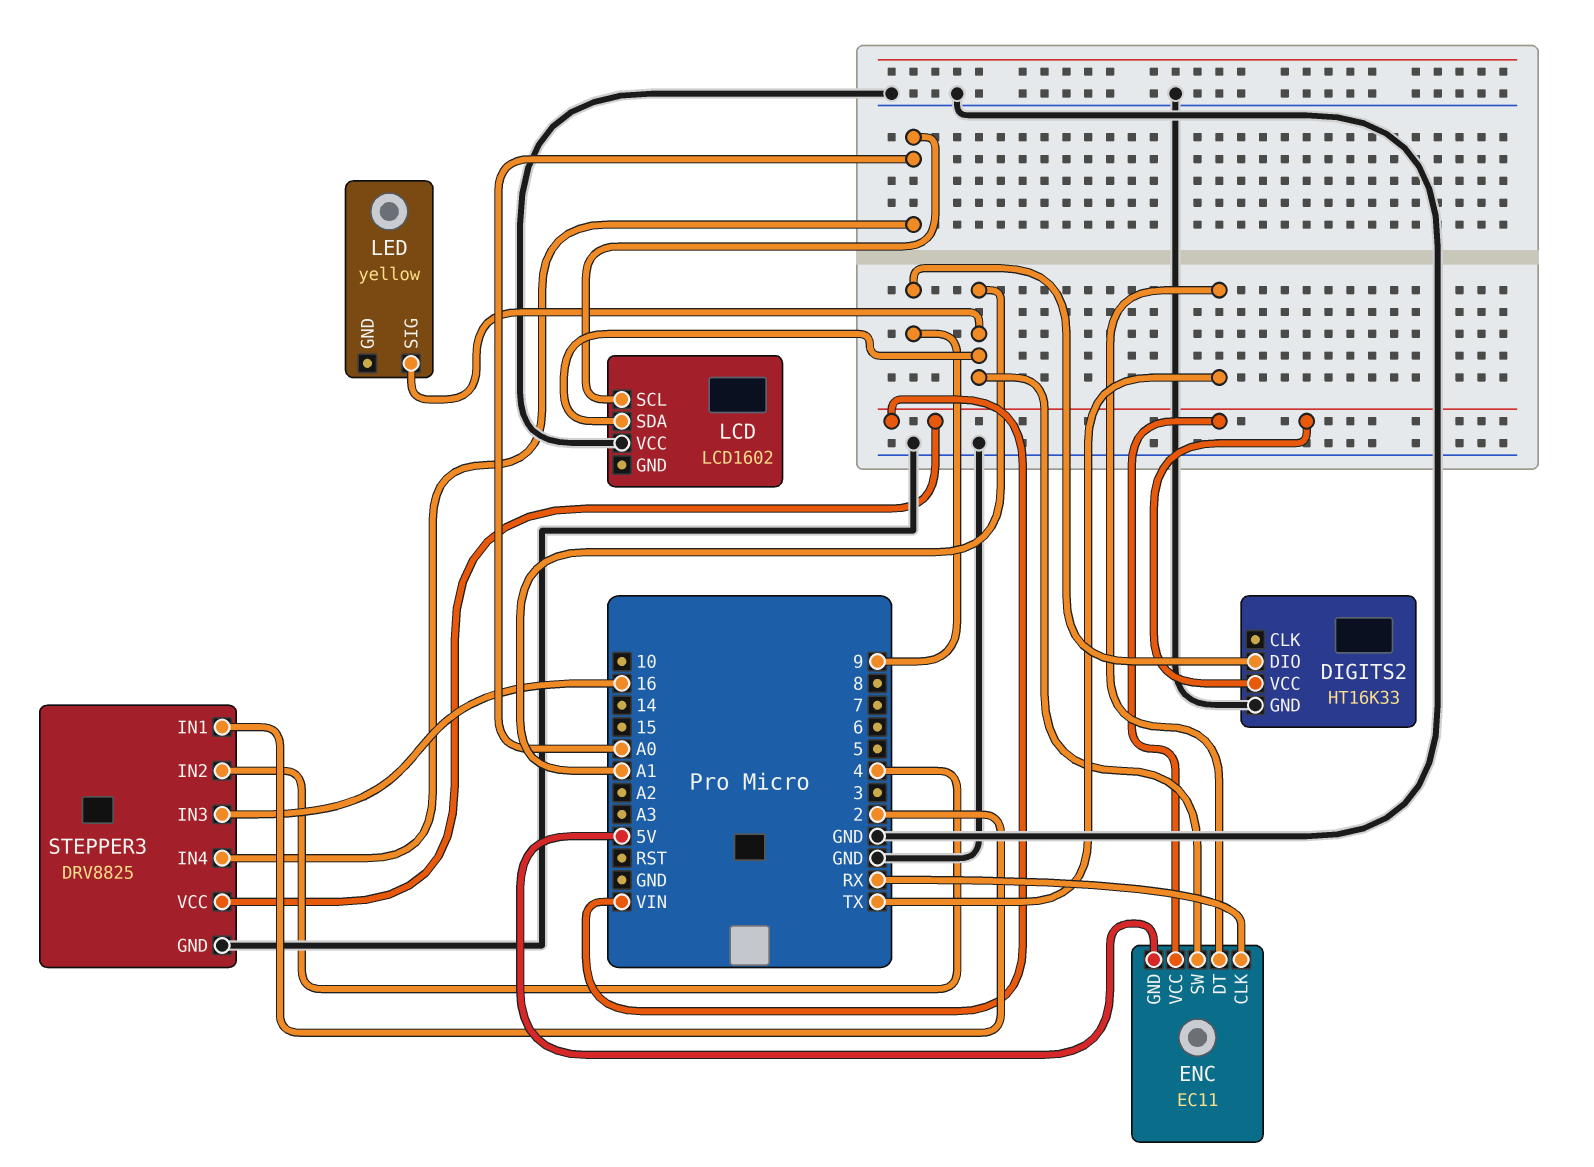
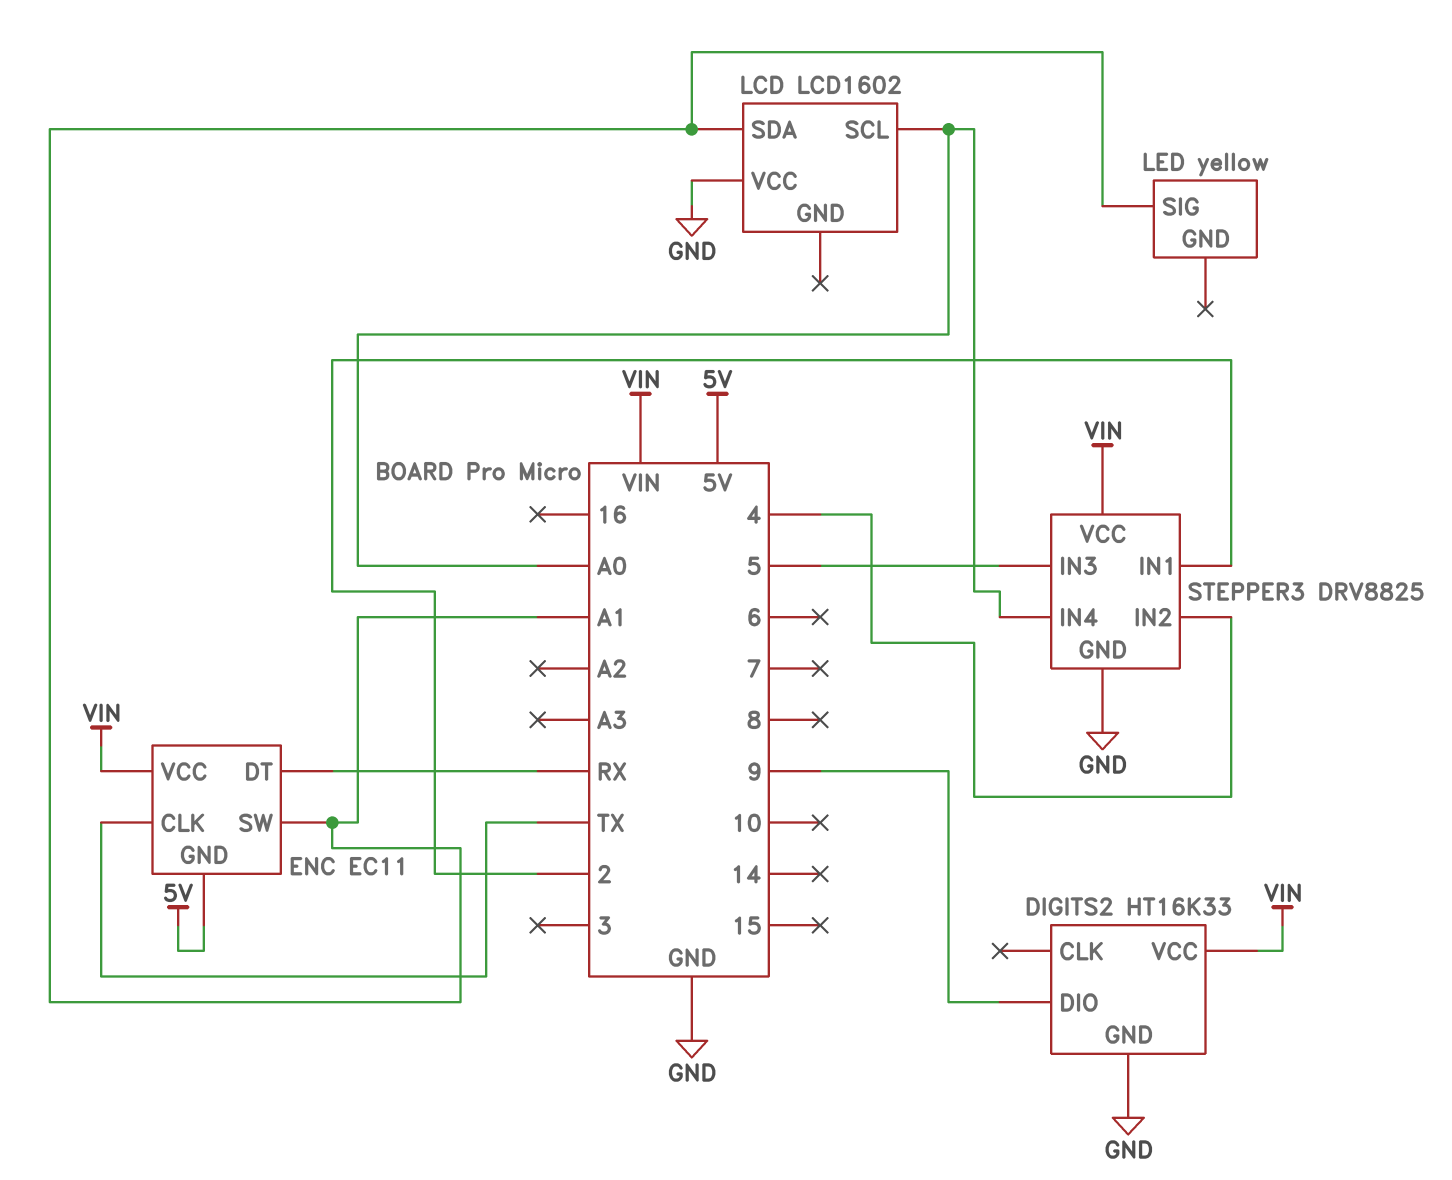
ENC pin CLK: RX -> TX
ENC pin DT: TX -> RX
STEPPER3 pin IN3: 16 -> 5

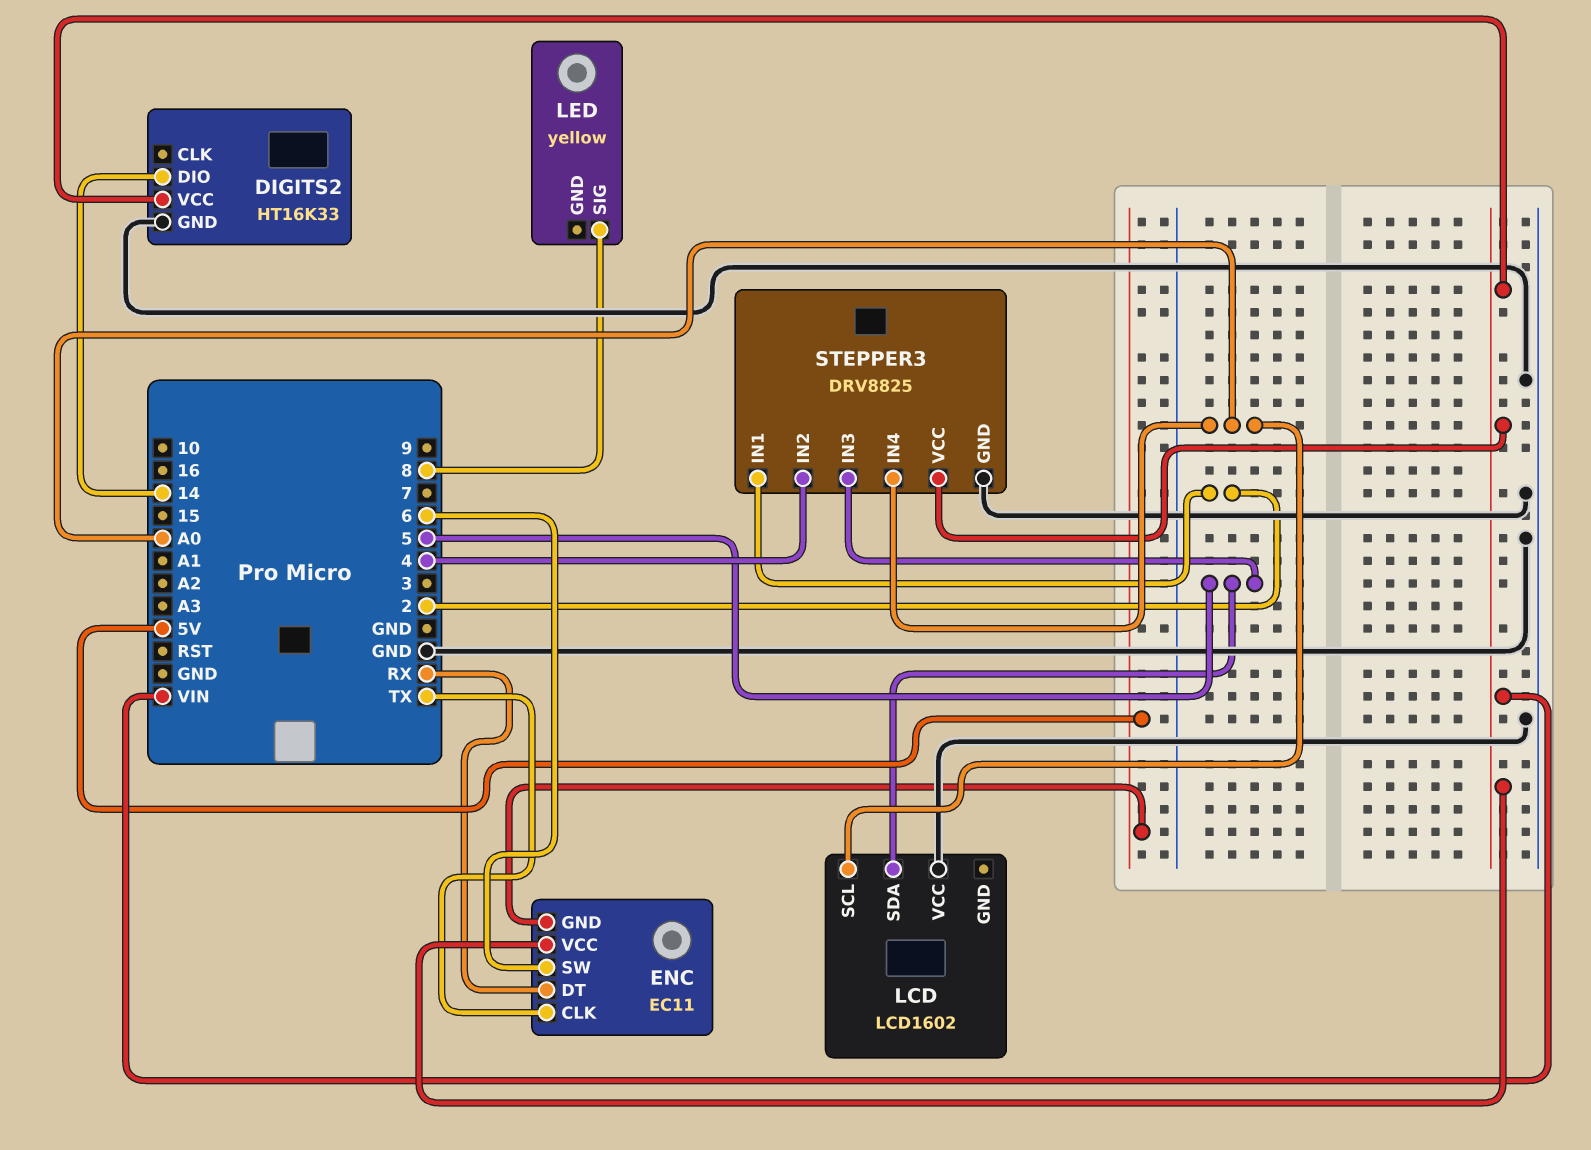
DIGITS2 pin DIO: 9 -> 14
ENC pin SW: A1 -> 6
LCD pin SDA: A1 -> 5
LED pin SIG: A1 -> 8

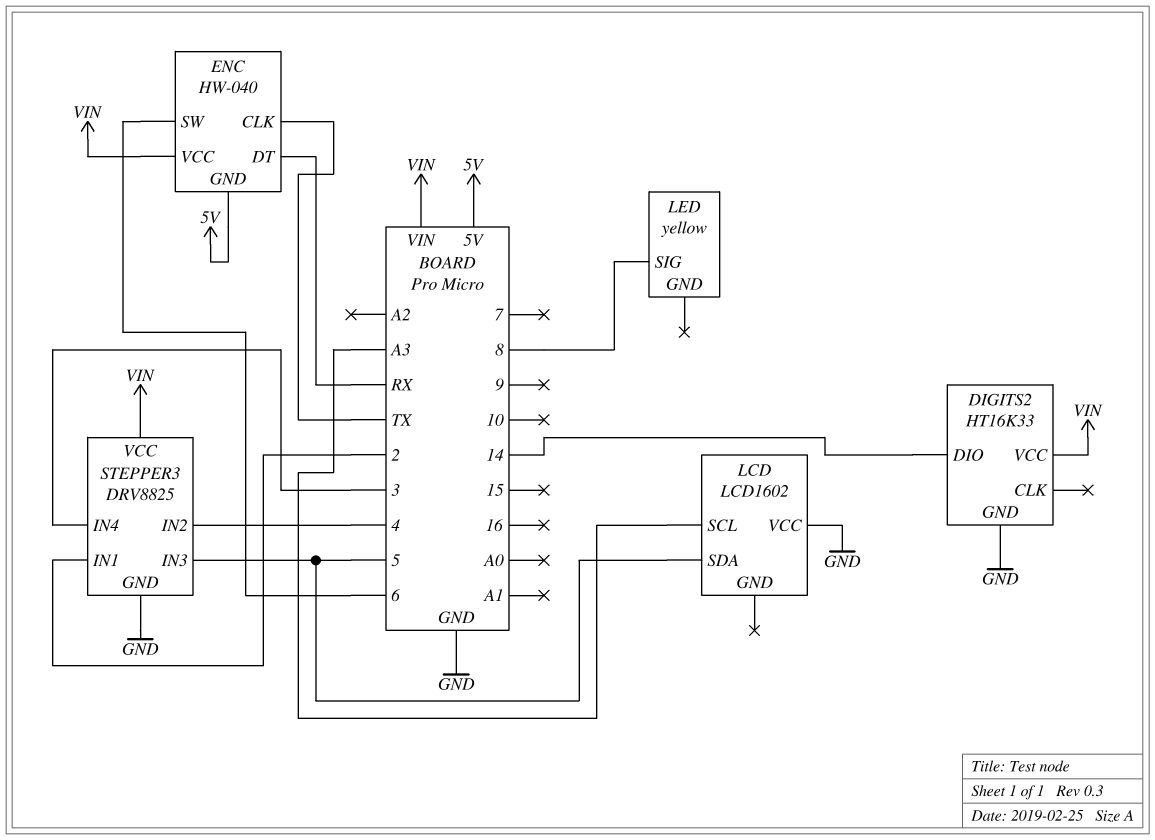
ENC: EC11 -> HW-040
LCD pin SCL: A0 -> A3
STEPPER3 pin IN4: A0 -> 3

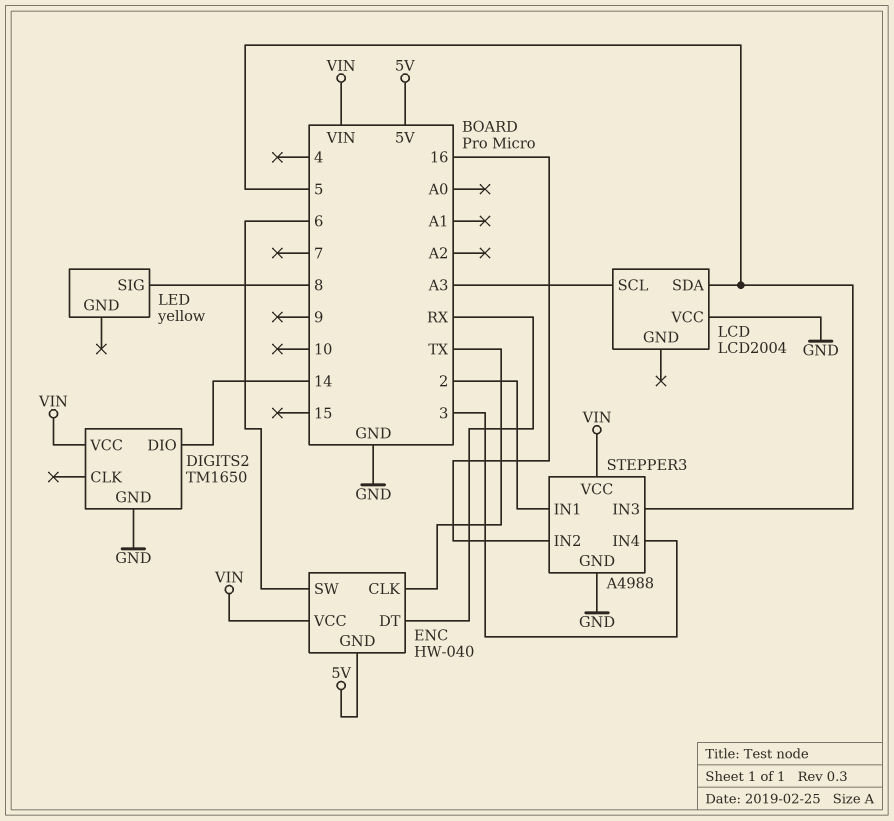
DIGITS2: HT16K33 -> TM1650
LCD: LCD1602 -> LCD2004
STEPPER3: DRV8825 -> A4988
STEPPER3 pin IN2: 4 -> 16

